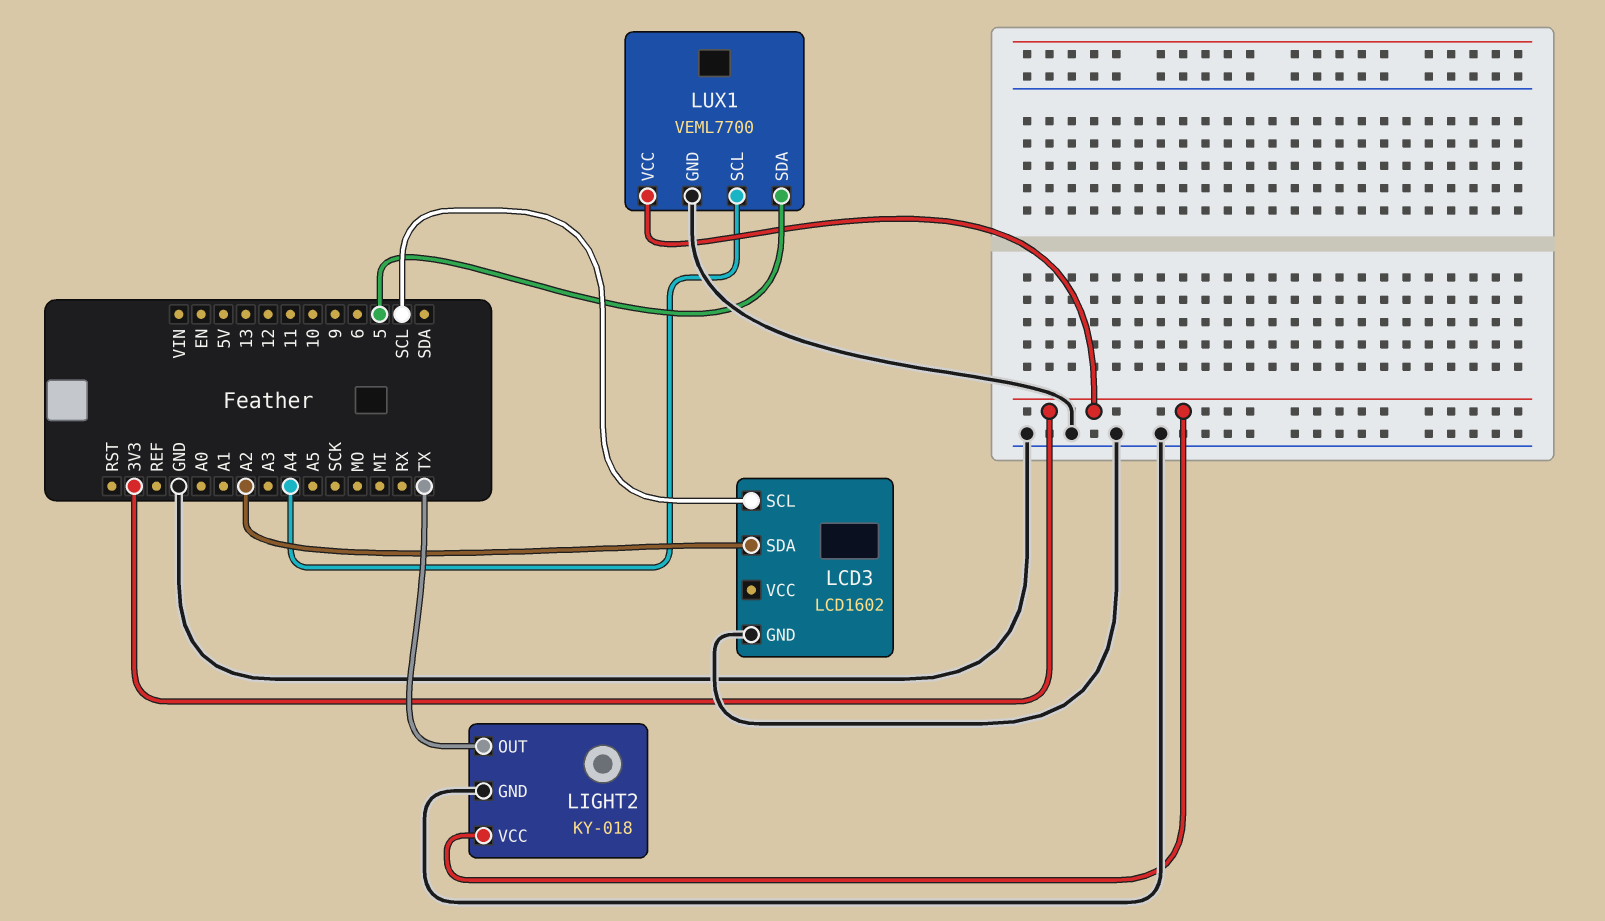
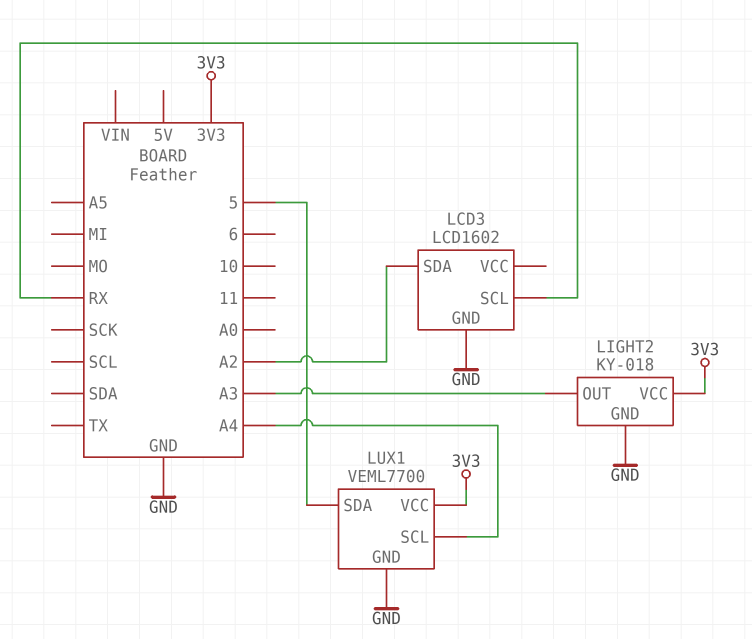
LCD3 pin SCL: SCL -> RX
LIGHT2 pin OUT: TX -> A3

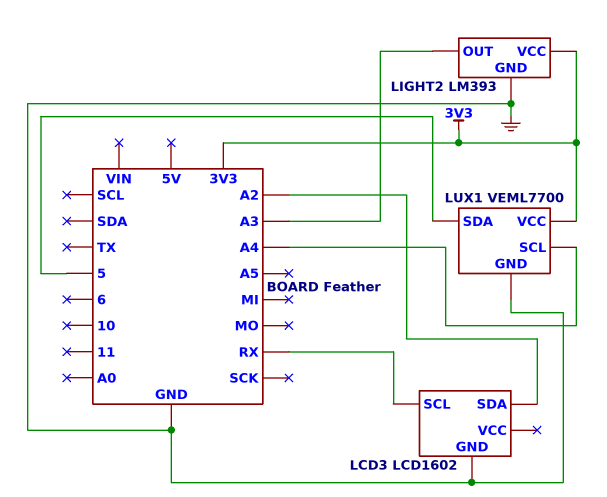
LIGHT2: KY-018 -> LM393

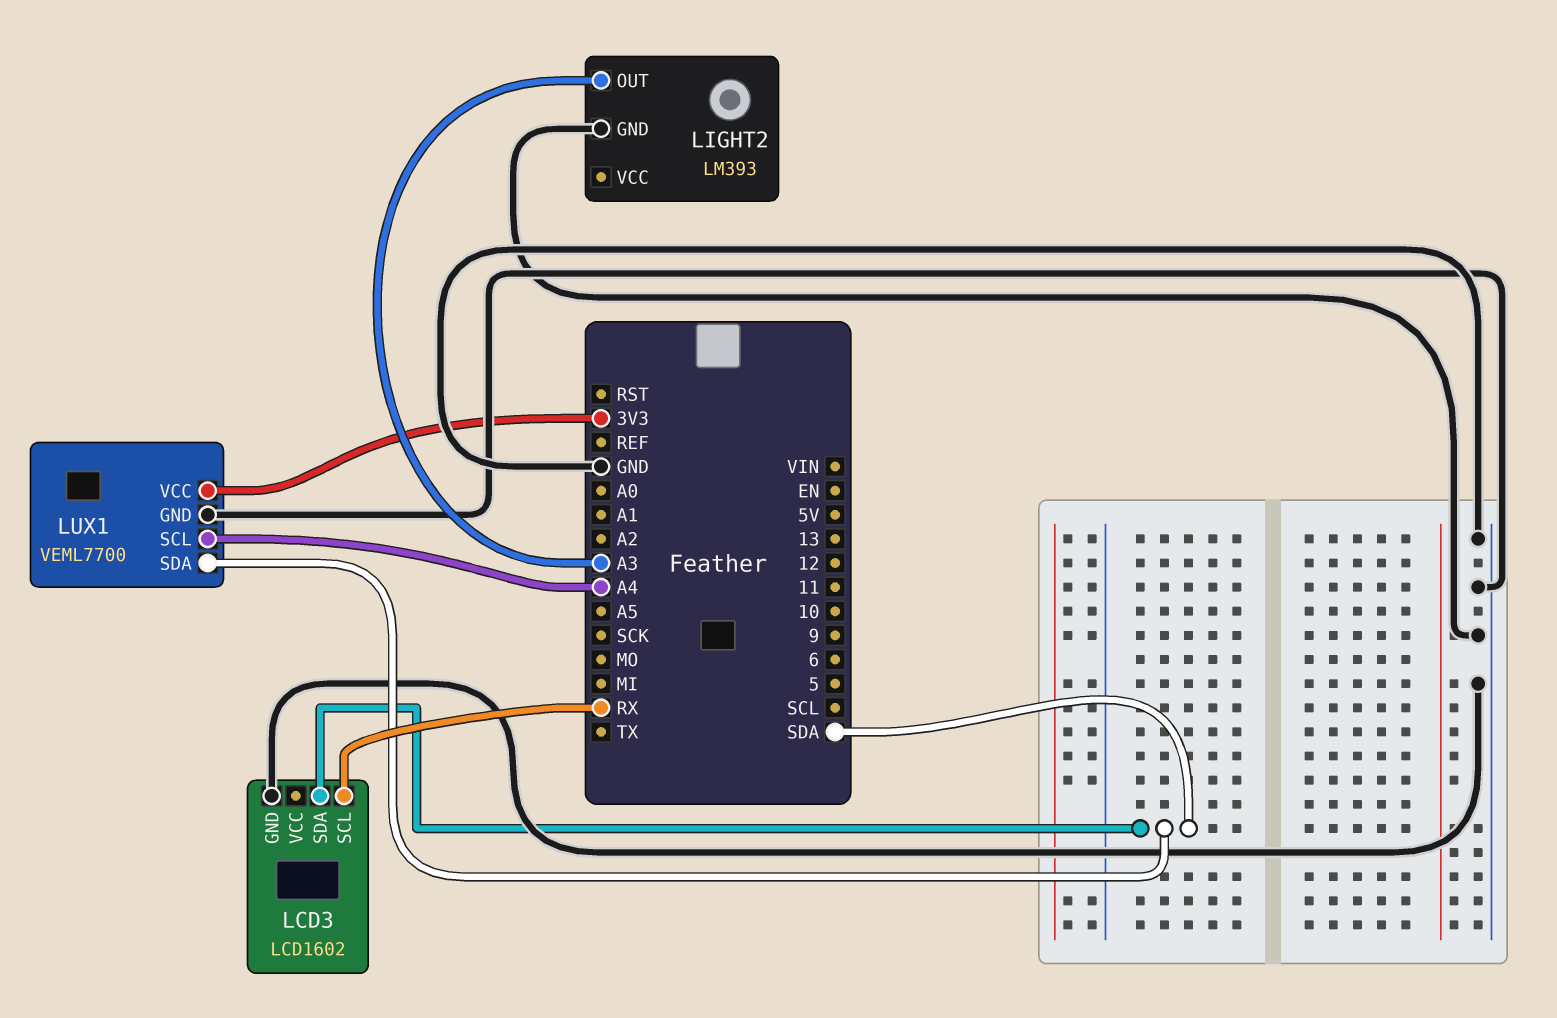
LCD3 pin SDA: A2 -> SDA
LIGHT2 pin VCC: 3V3 -> none
LUX1 pin SDA: 5 -> SDA

